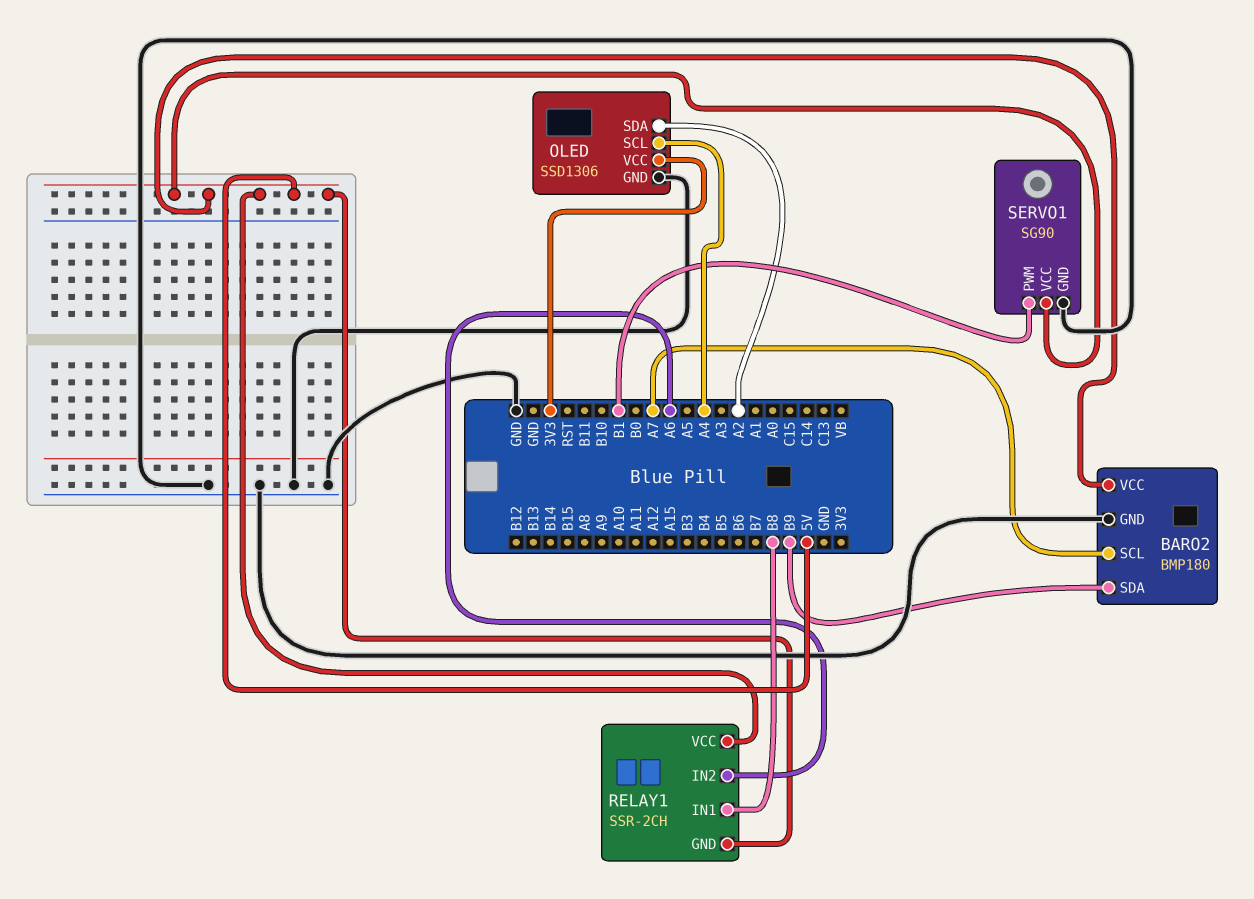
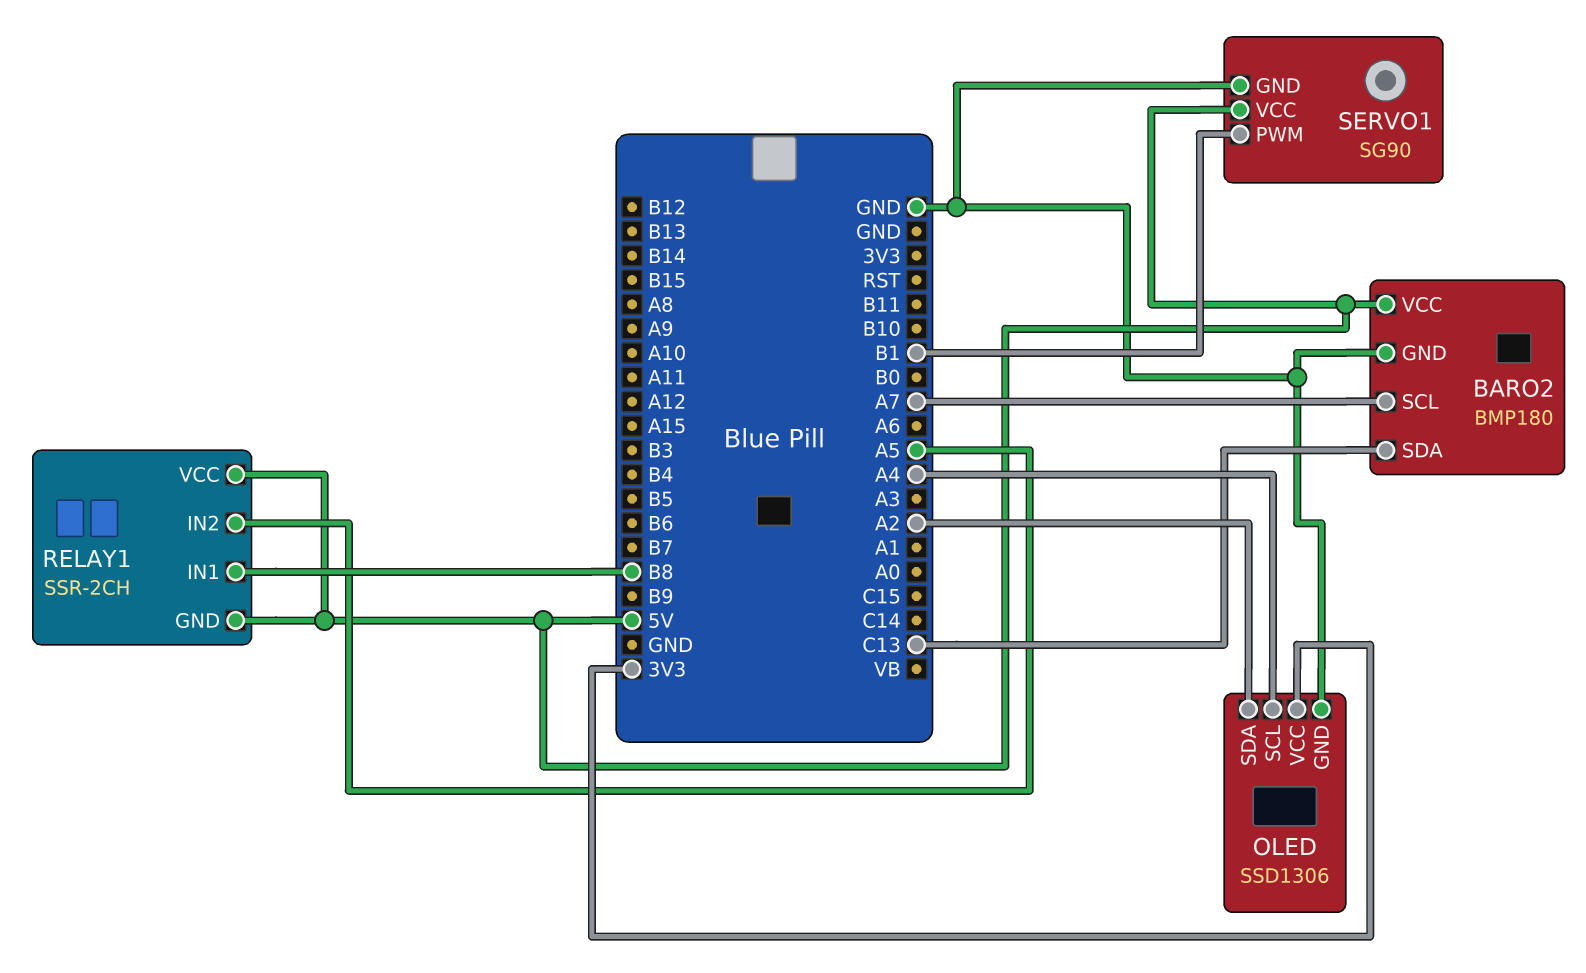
BARO2 pin SDA: B9 -> C13
RELAY1 pin IN2: A6 -> A5

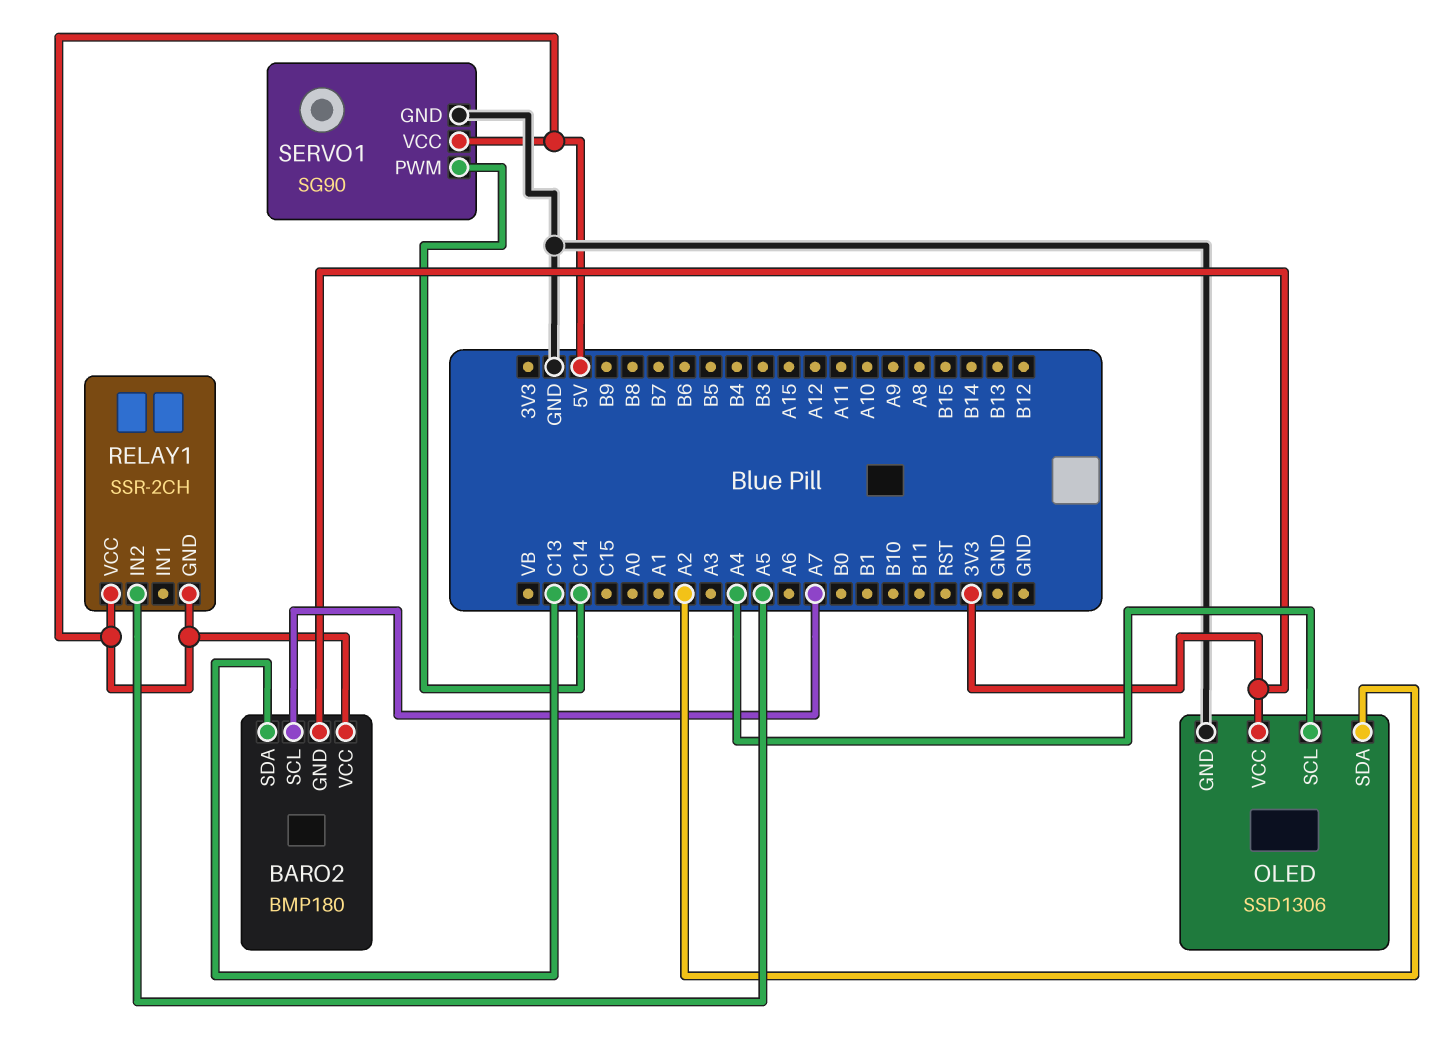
BARO2 pin GND: GND -> 3V3
RELAY1 pin IN1: B8 -> none
SERVO1 pin PWM: B1 -> C14

